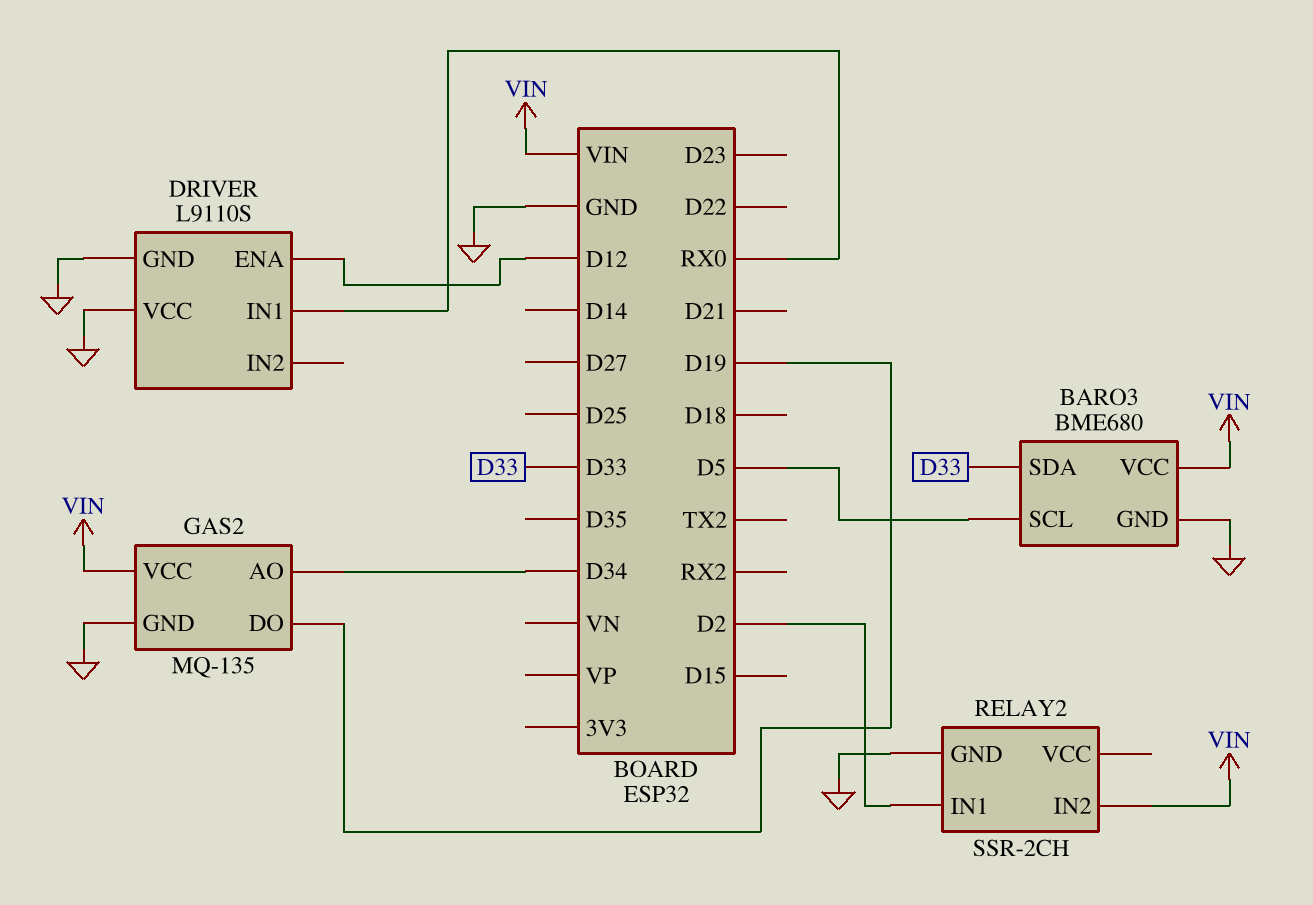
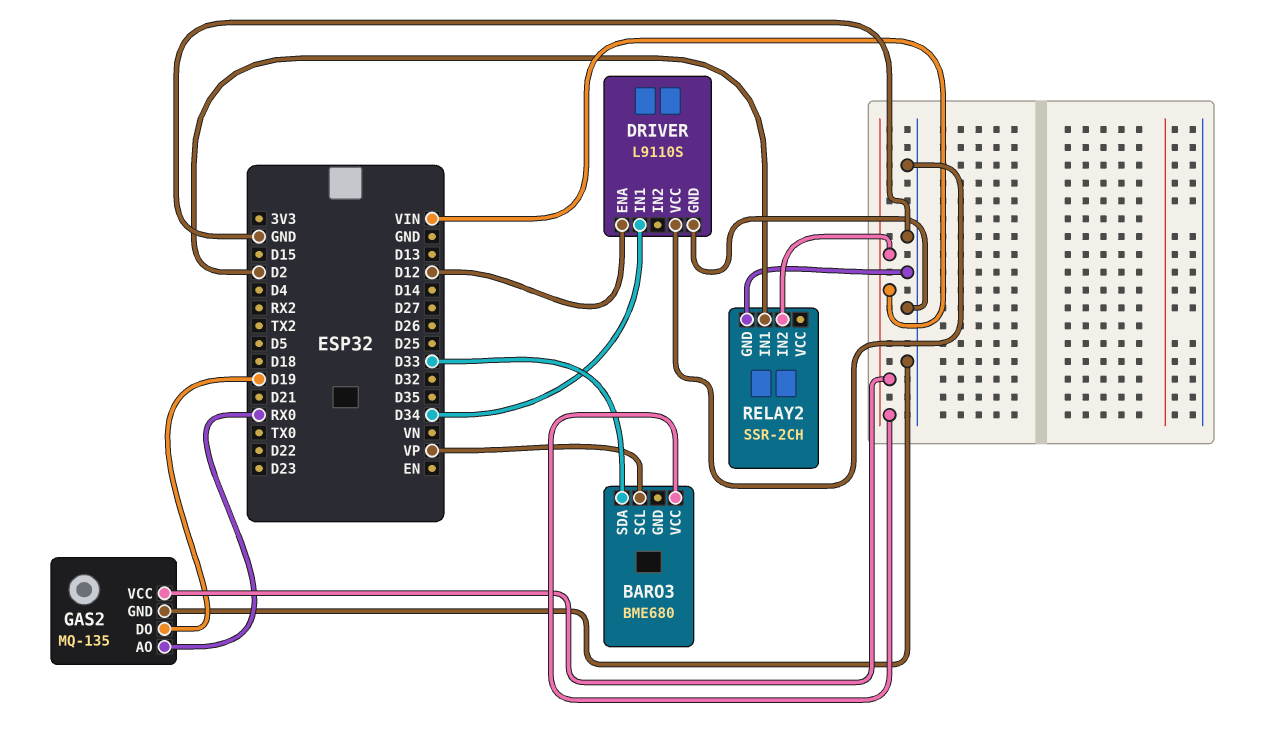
BARO3 pin GND: GND -> none
BARO3 pin SCL: D5 -> VP
DRIVER pin IN1: RX0 -> D34
GAS2 pin AO: D34 -> RX0

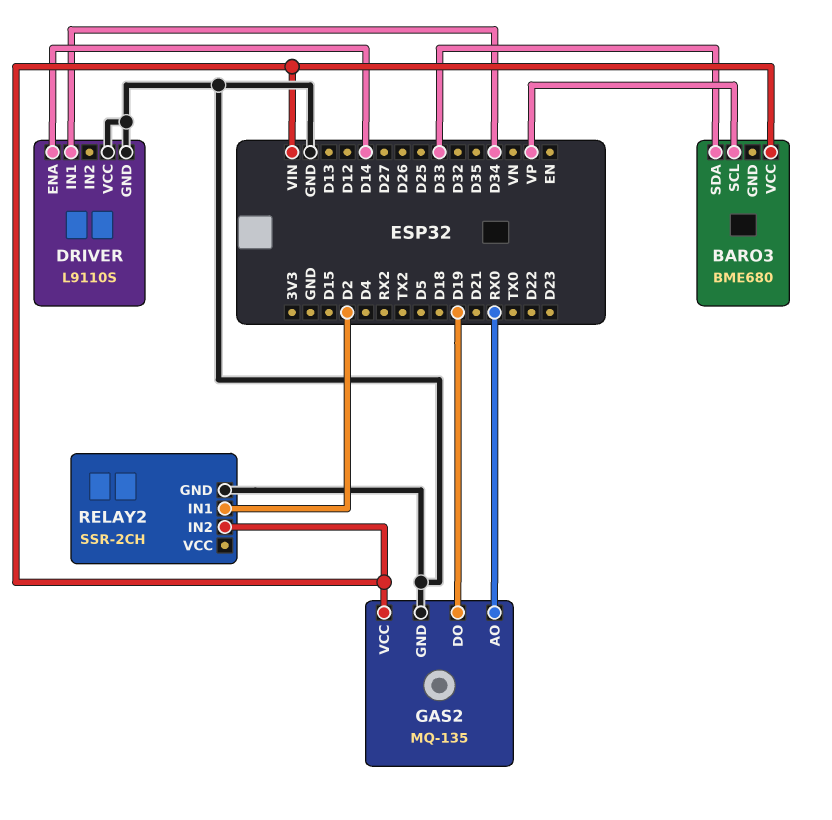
DRIVER pin ENA: D12 -> D14

